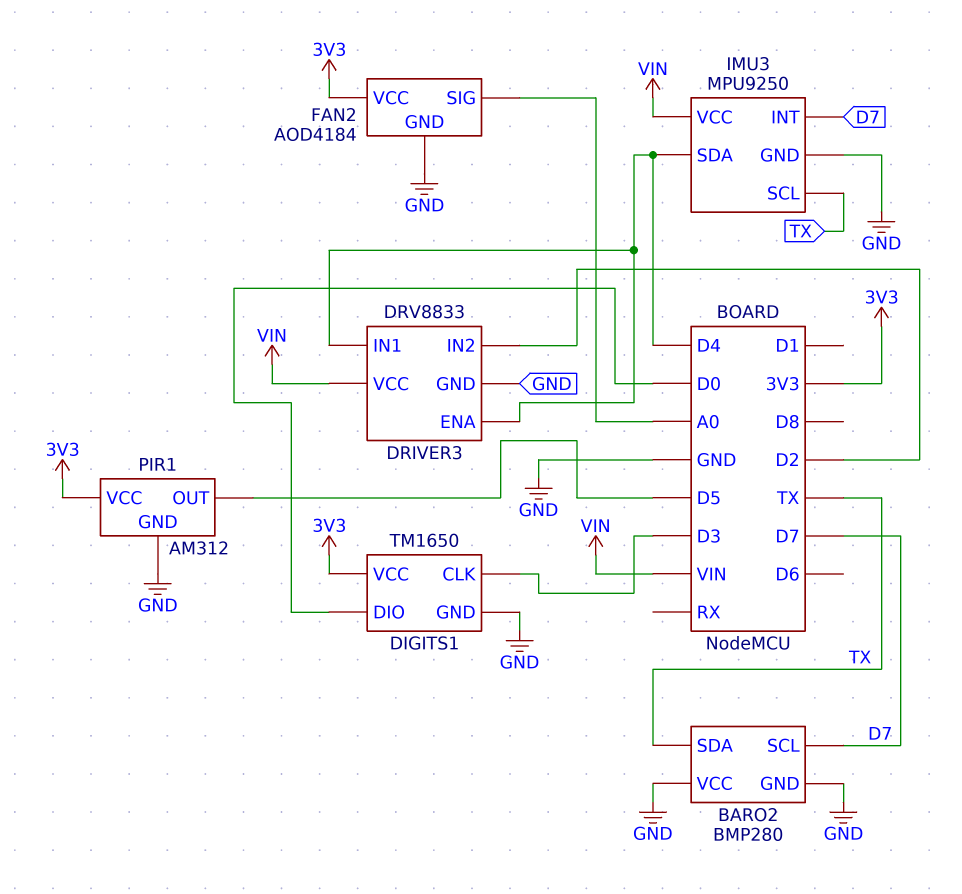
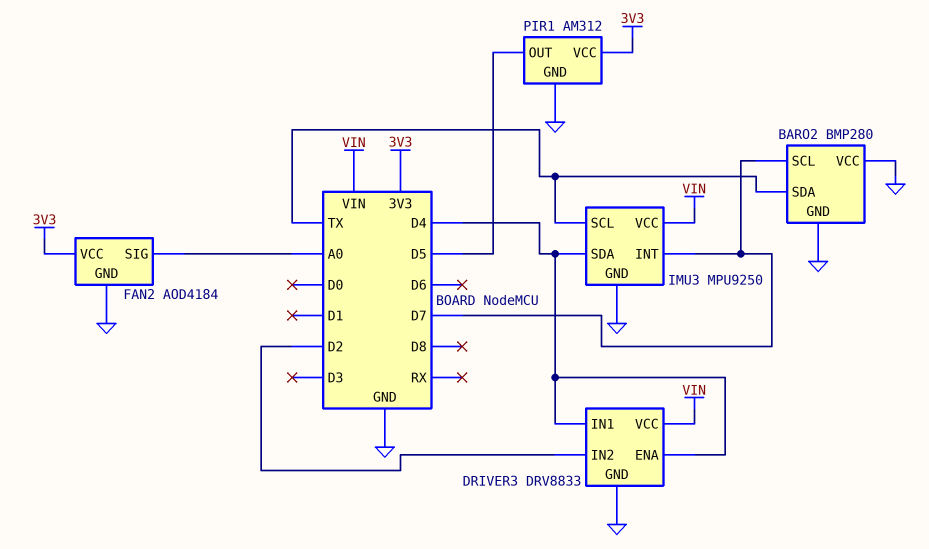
DIGITS1: TM1650 -> none
DIGITS1 pin CLK: D3 -> none
DIGITS1 pin DIO: D0 -> none
DIGITS1 pin GND: GND -> none
DIGITS1 pin VCC: 3V3 -> none

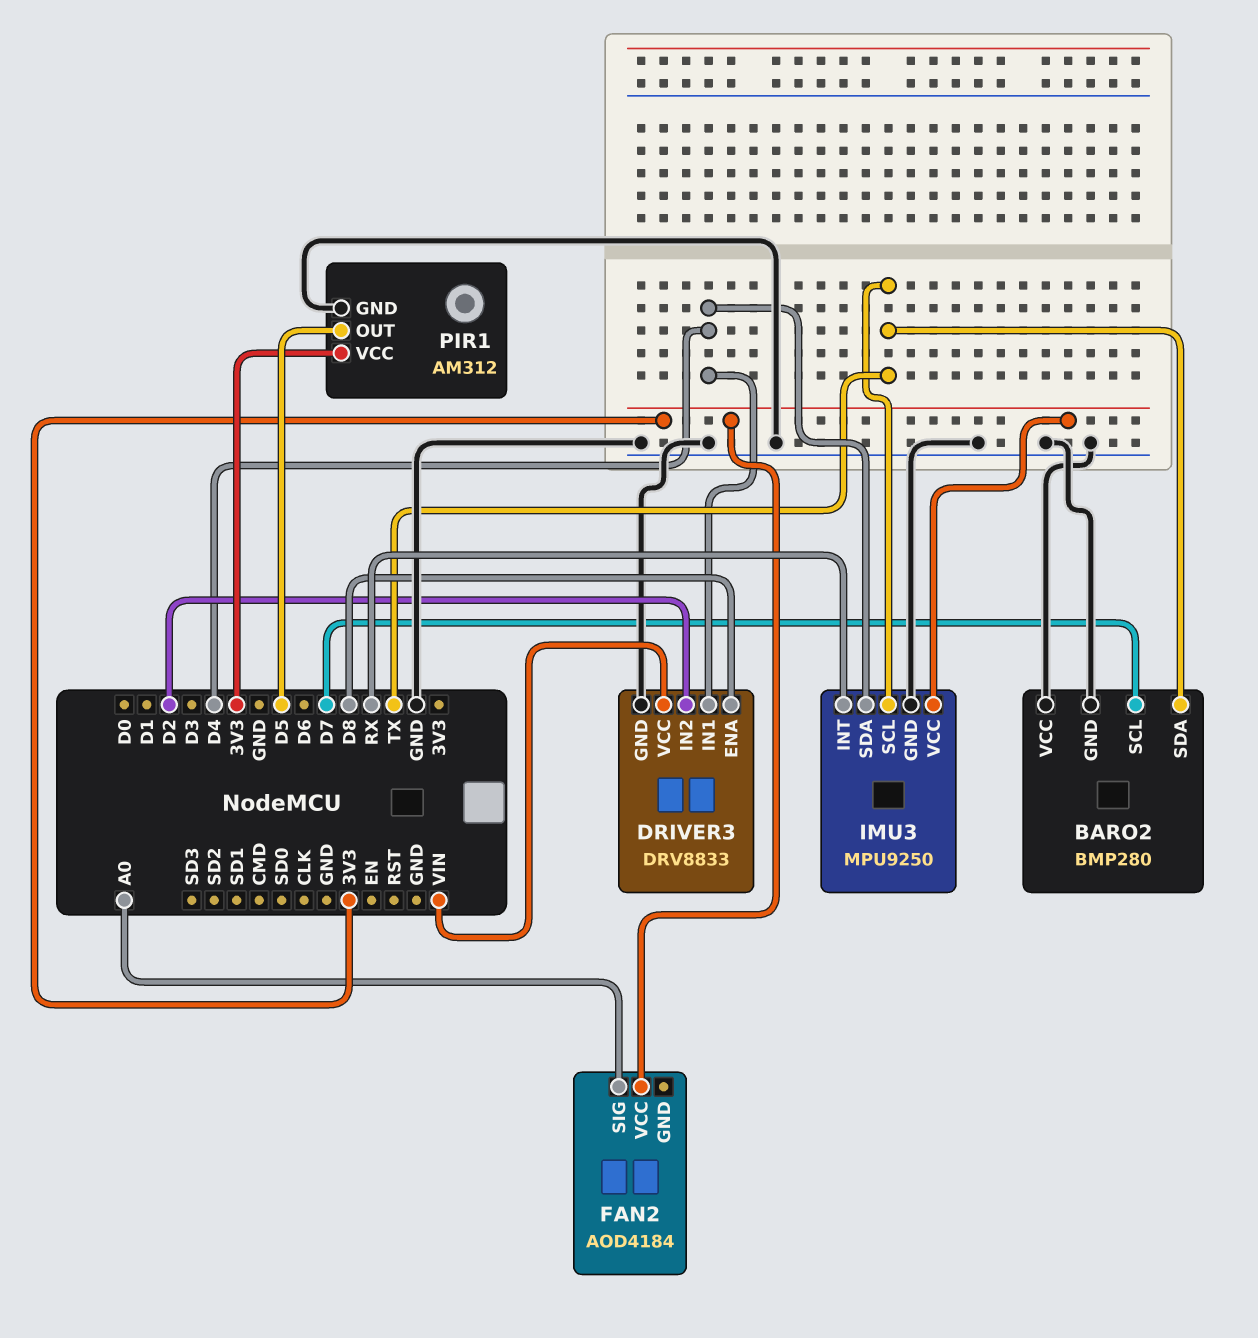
DRIVER3 pin ENA: D4 -> D8
FAN2 pin GND: GND -> none
IMU3 pin INT: D7 -> RX
IMU3 pin VCC: VIN -> 3V3

